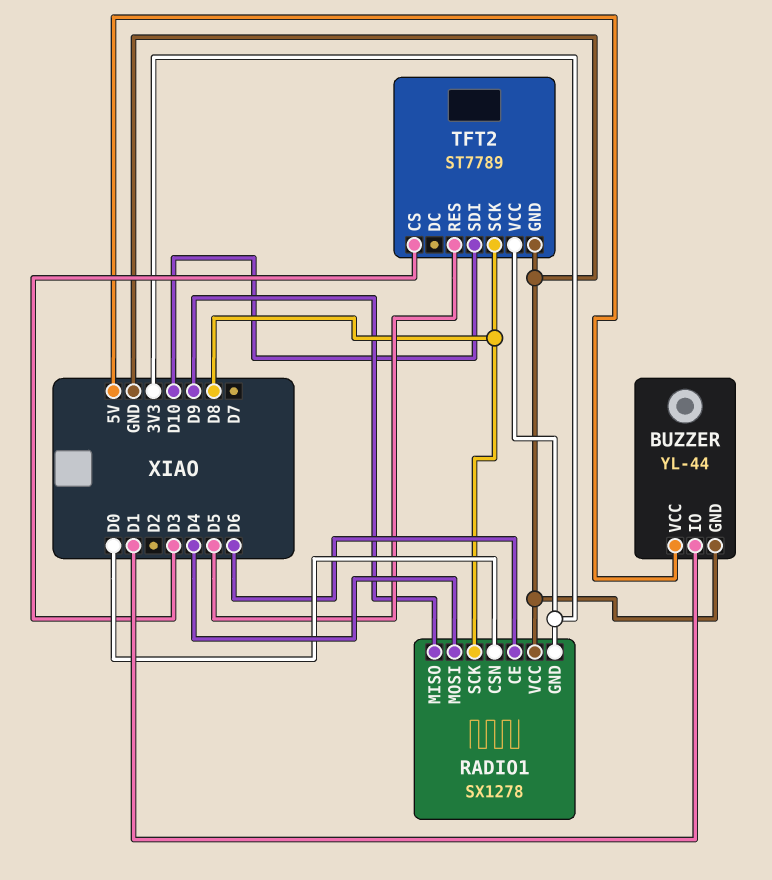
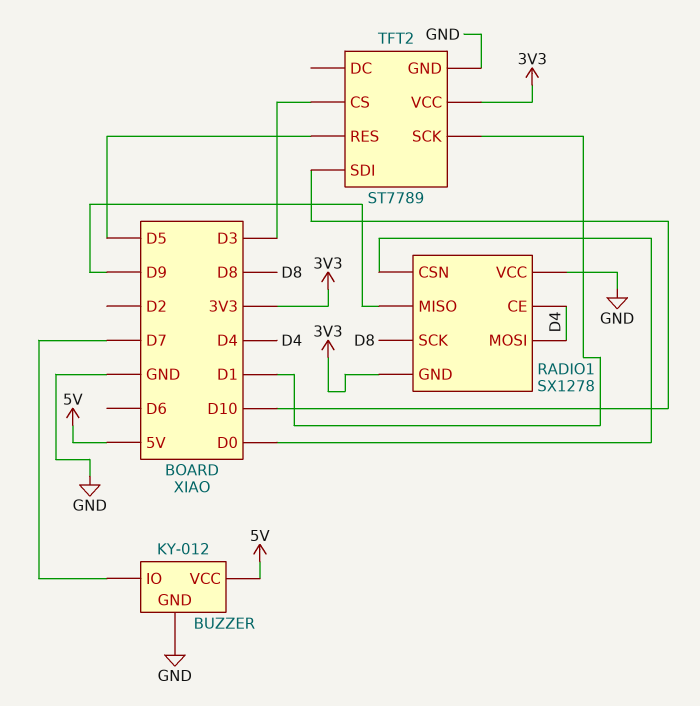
BUZZER: YL-44 -> KY-012
BUZZER pin IO: D1 -> D7
RADIO1 pin CE: D6 -> D4
TFT2 pin SCK: D8 -> D1

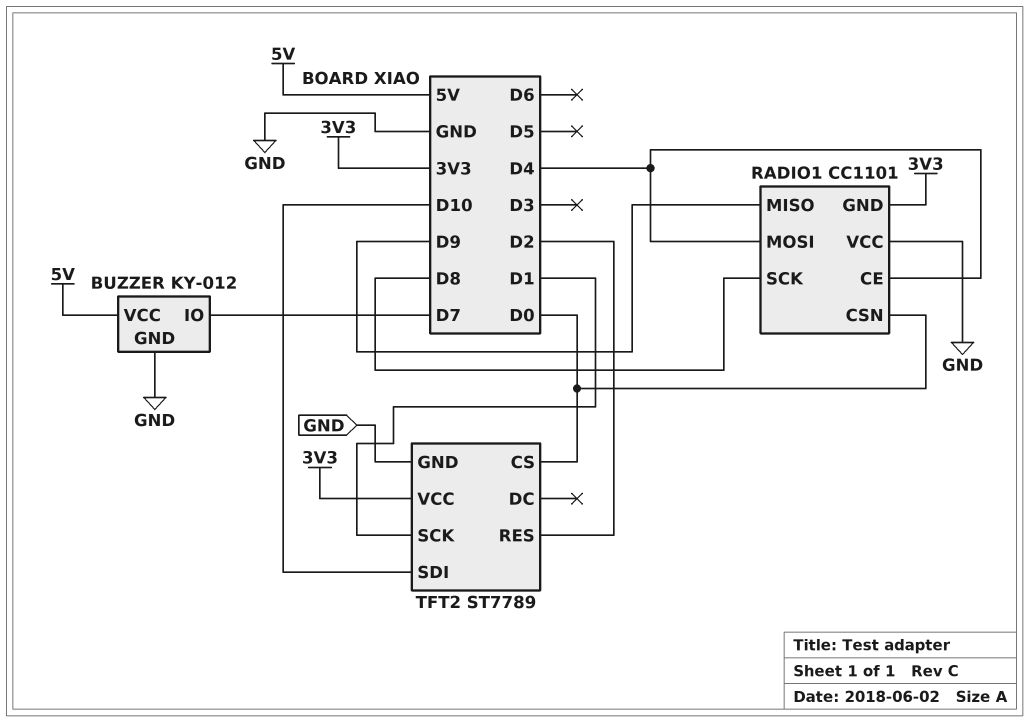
RADIO1: SX1278 -> CC1101
TFT2 pin CS: D3 -> D0
TFT2 pin RES: D5 -> D2

